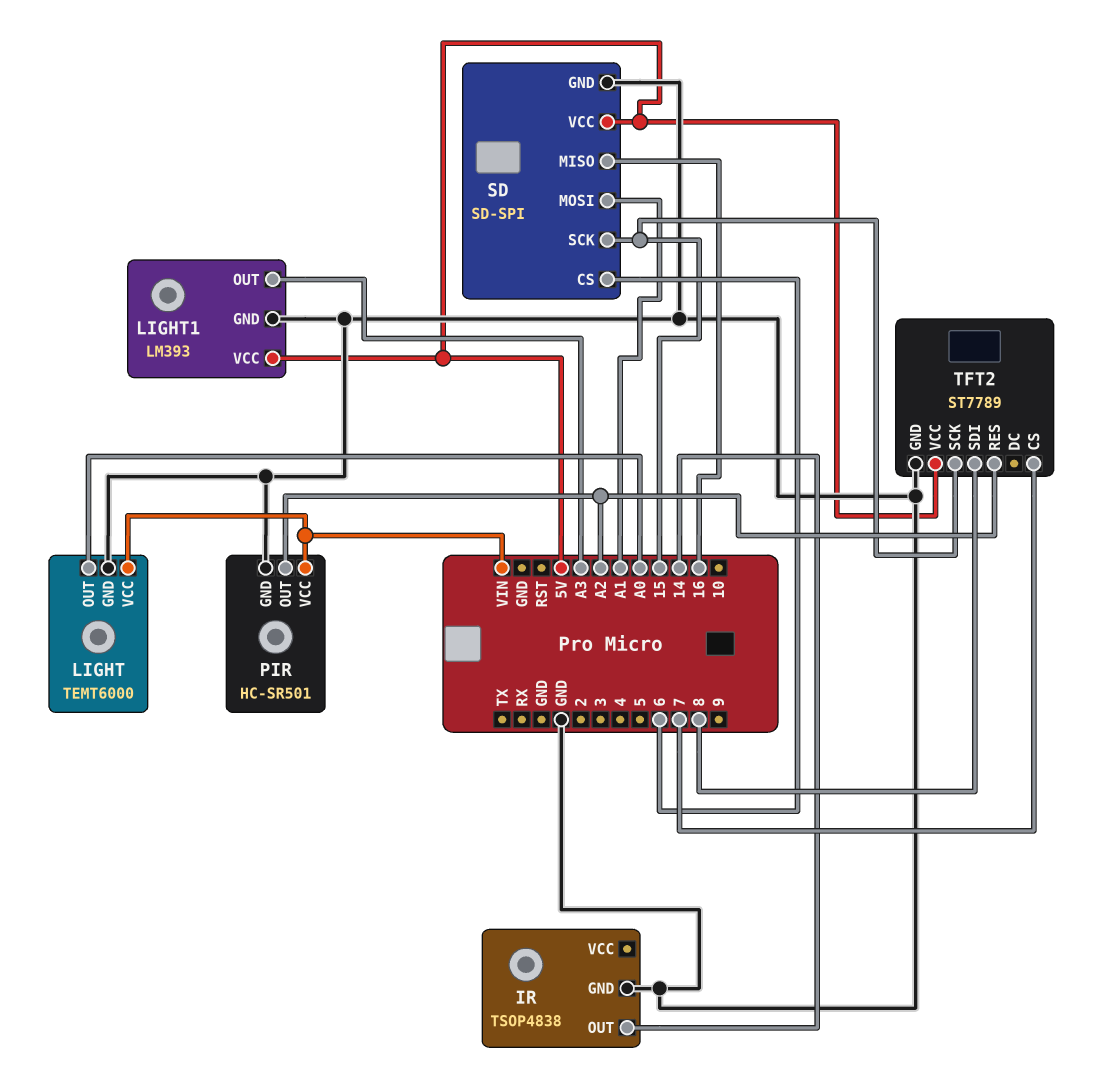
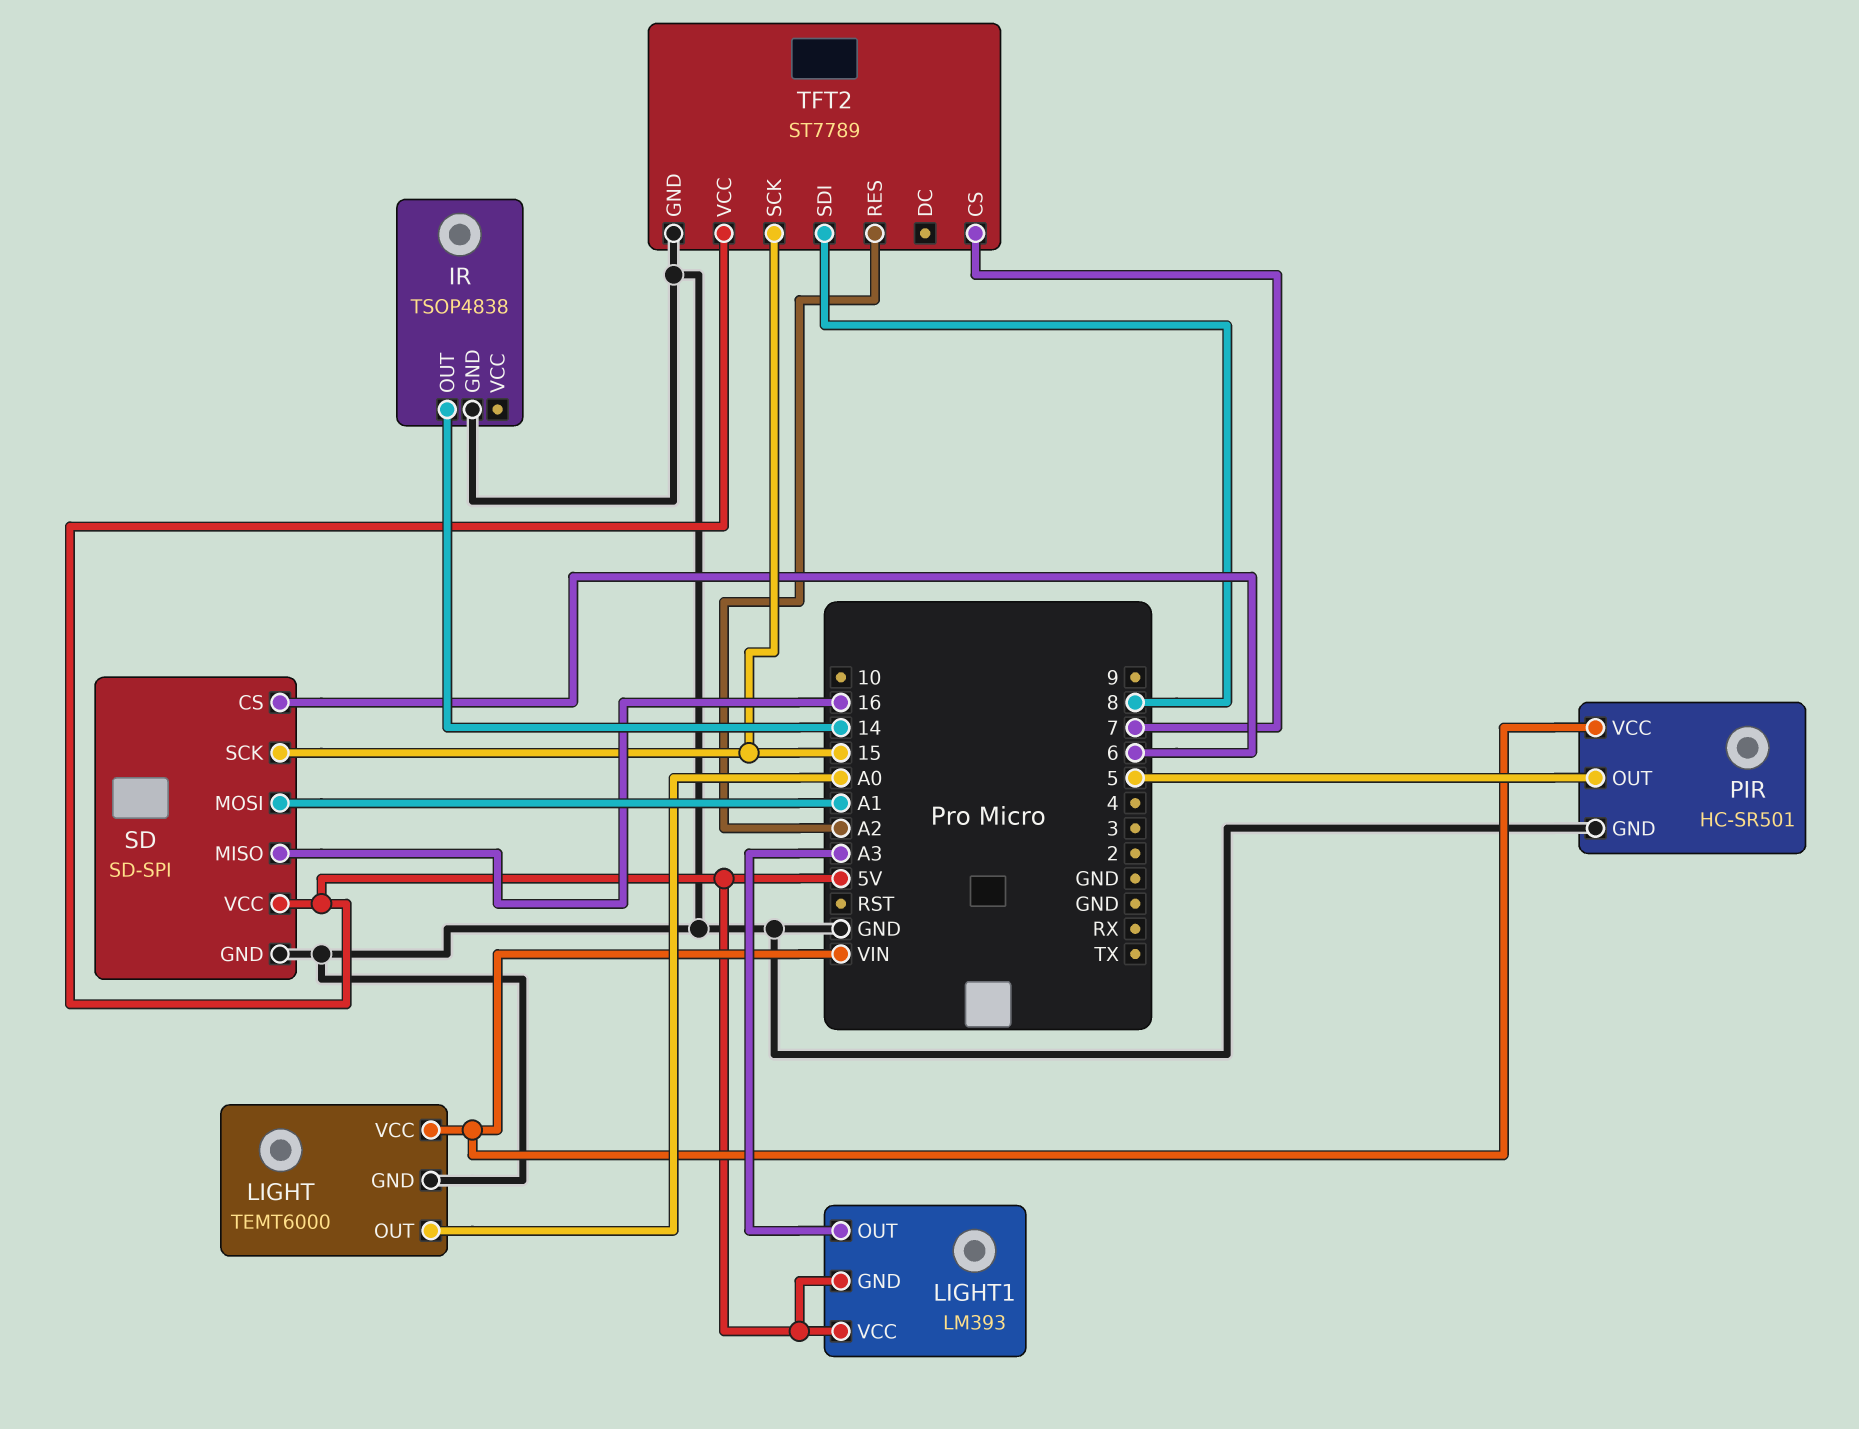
LIGHT1 pin GND: GND -> 5V
PIR pin OUT: A2 -> 5

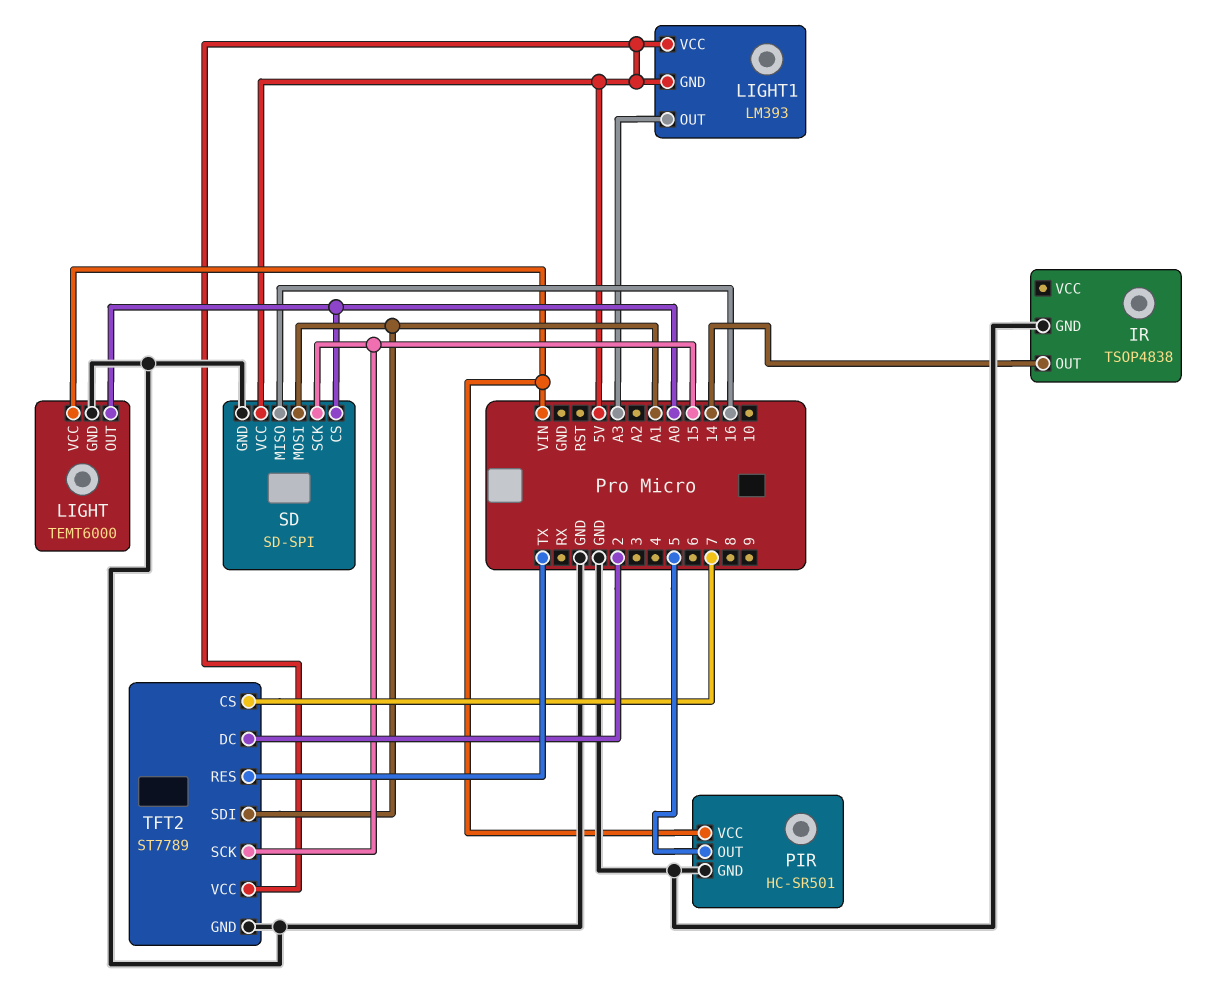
SD pin CS: 6 -> A0
TFT2 pin DC: none -> 2
TFT2 pin RES: A2 -> TX
TFT2 pin SDI: 8 -> A1

